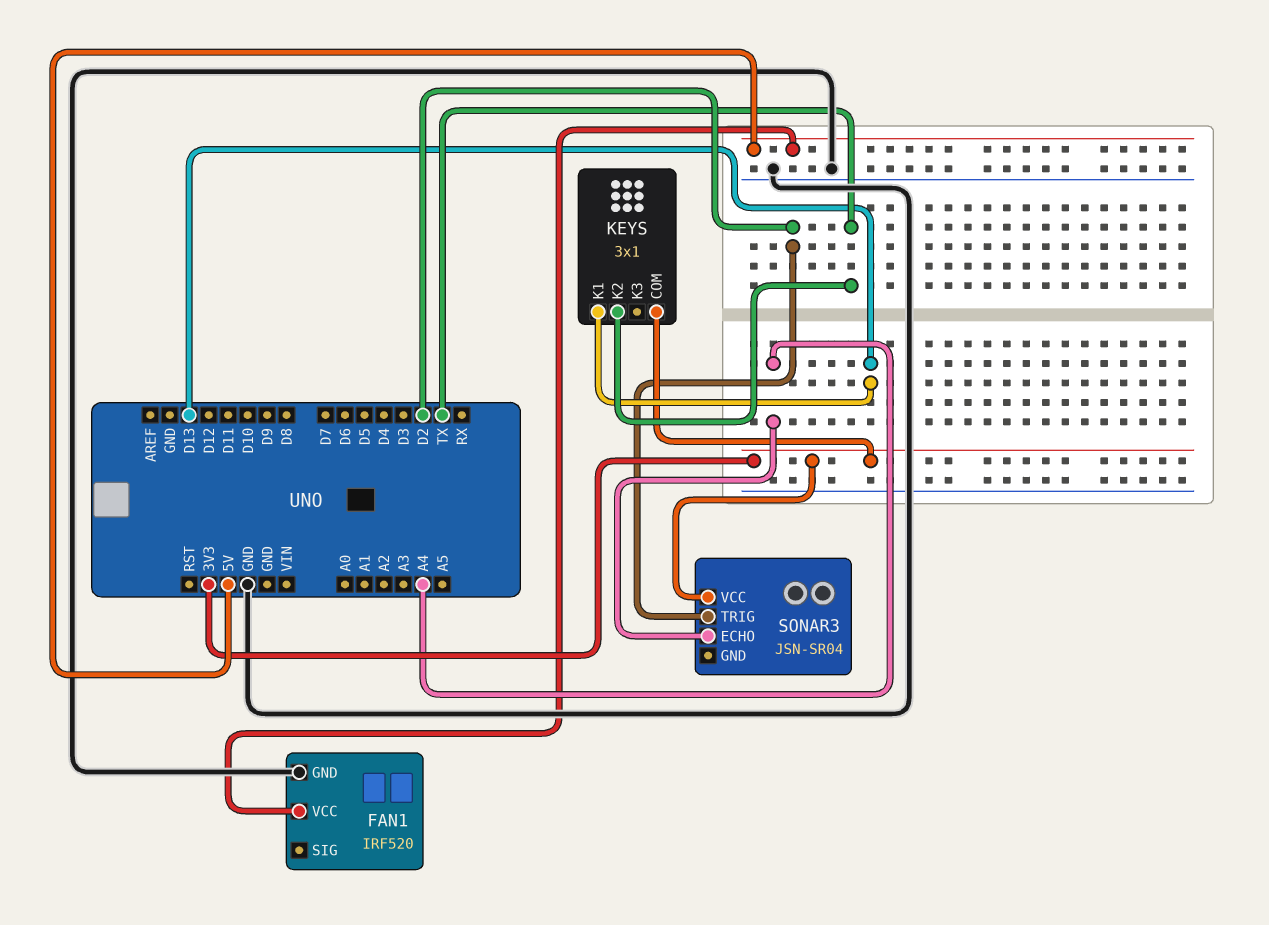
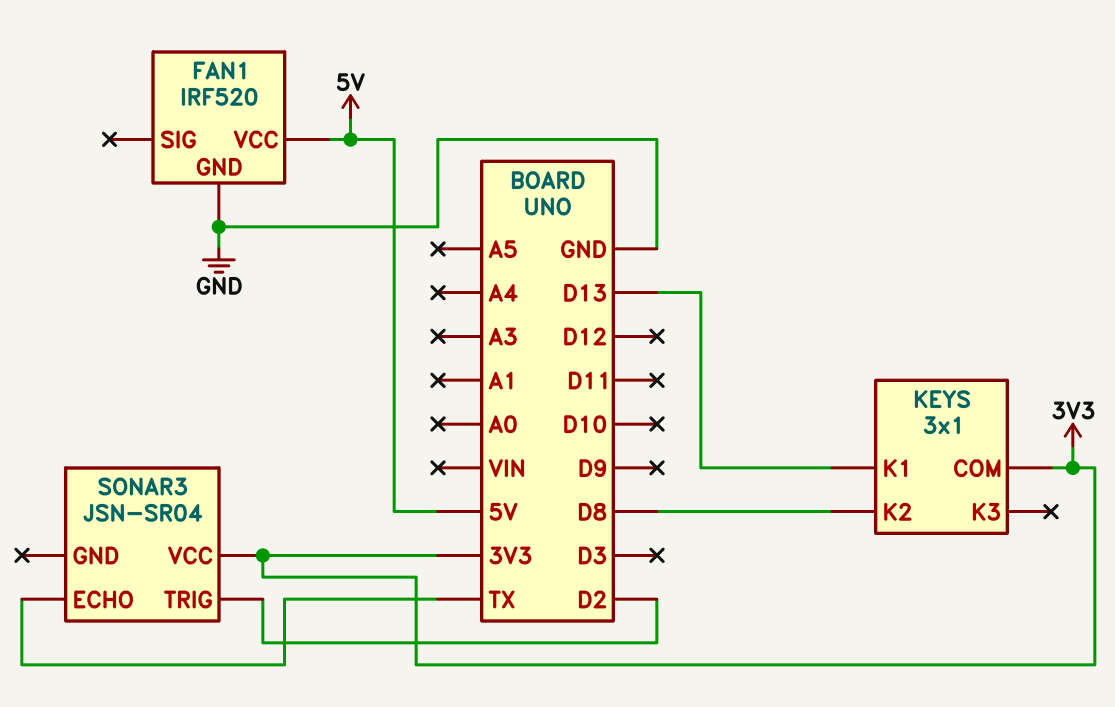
KEYS pin K2: TX -> D8
SONAR3 pin ECHO: A4 -> TX

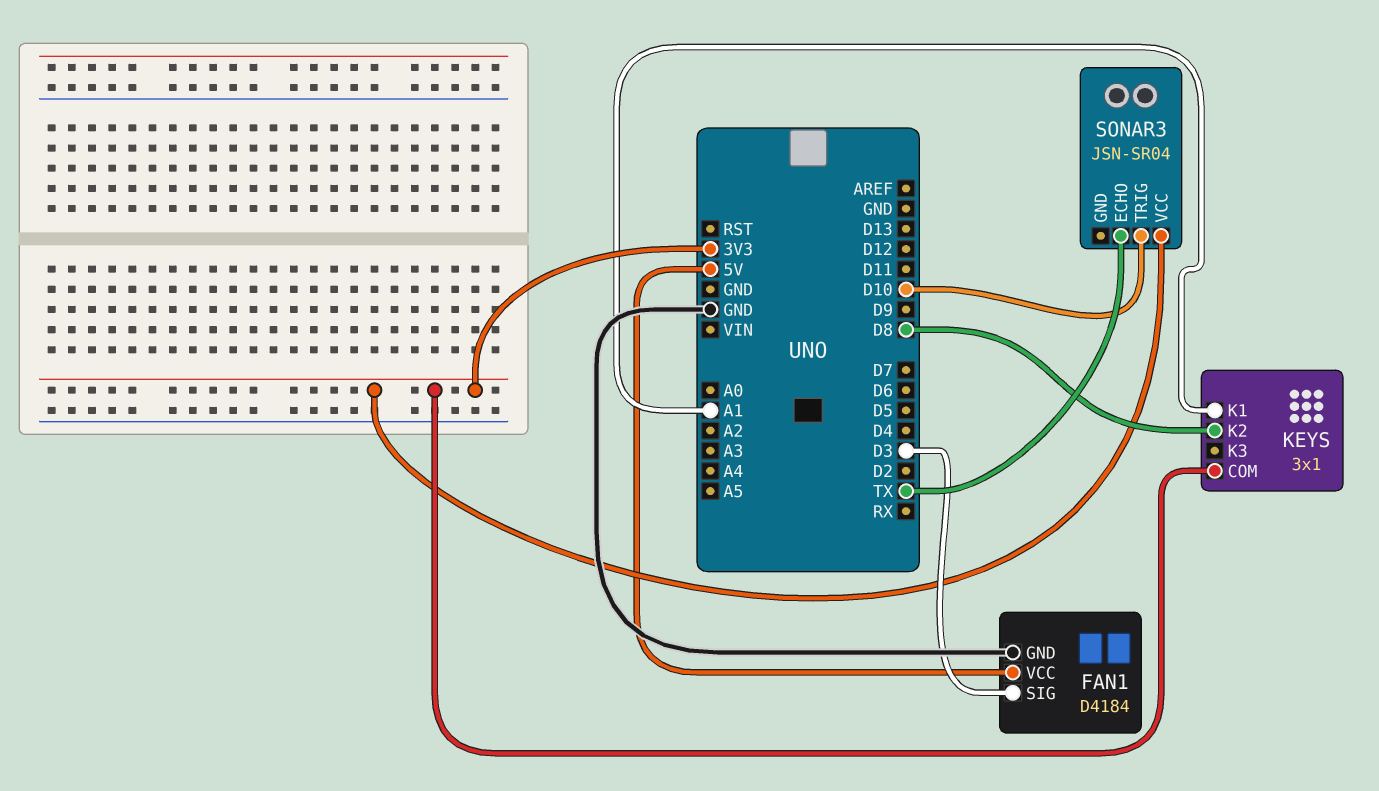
FAN1: IRF520 -> D4184
FAN1 pin SIG: none -> D3
KEYS pin K1: D13 -> A1
SONAR3 pin TRIG: D2 -> D10

